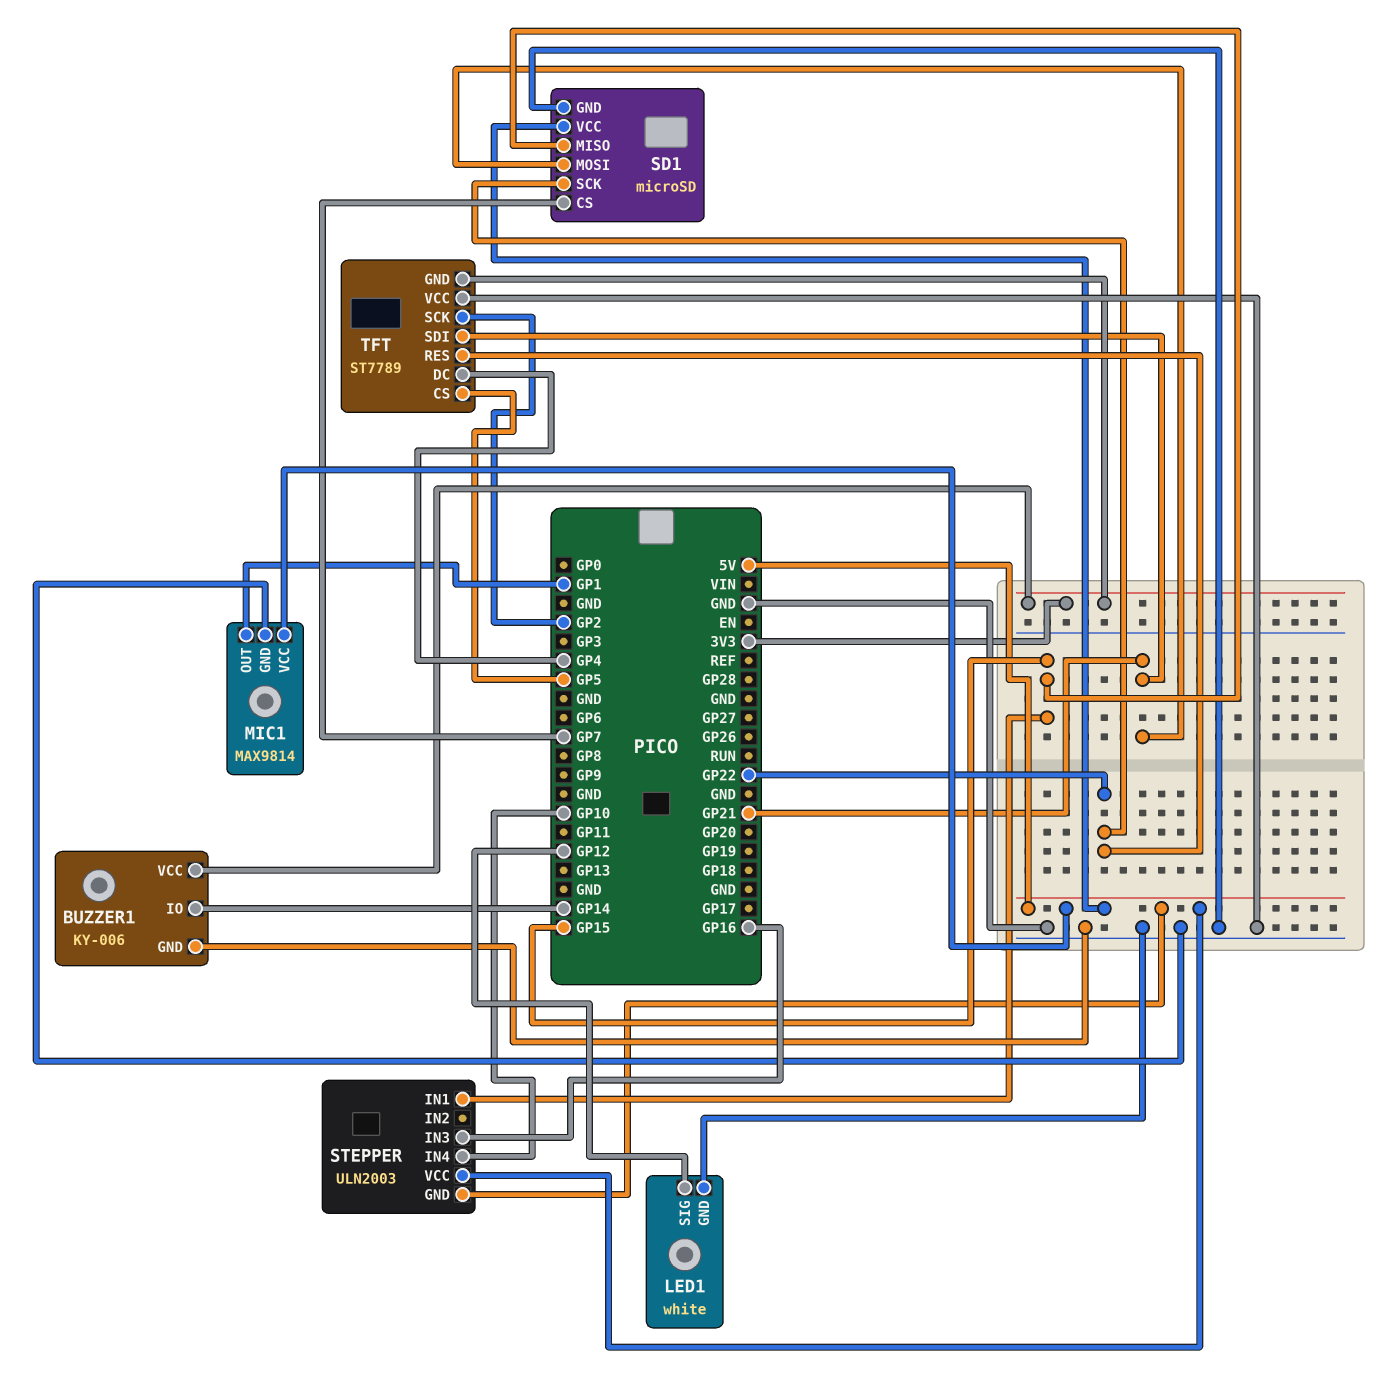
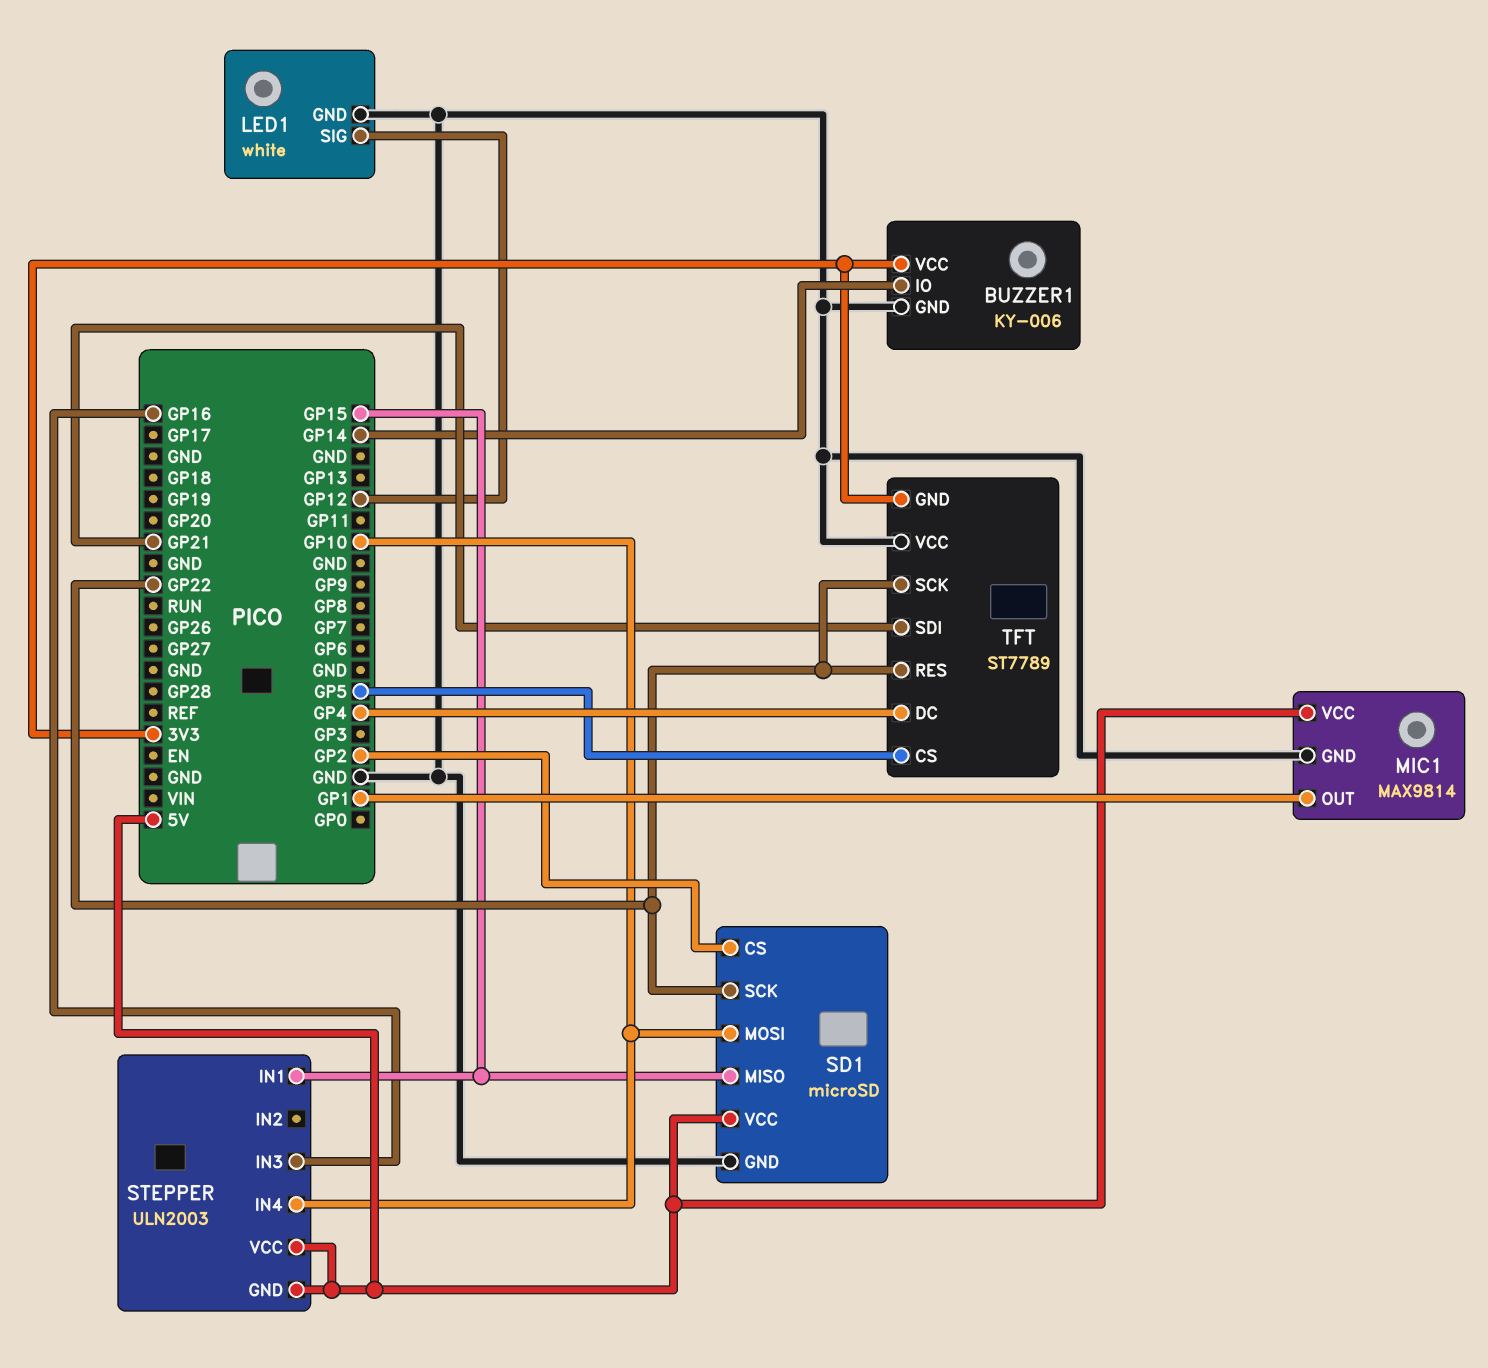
SD1 pin CS: GP7 -> GP2
SD1 pin MOSI: GP21 -> GP10
TFT pin SCK: GP2 -> GP22

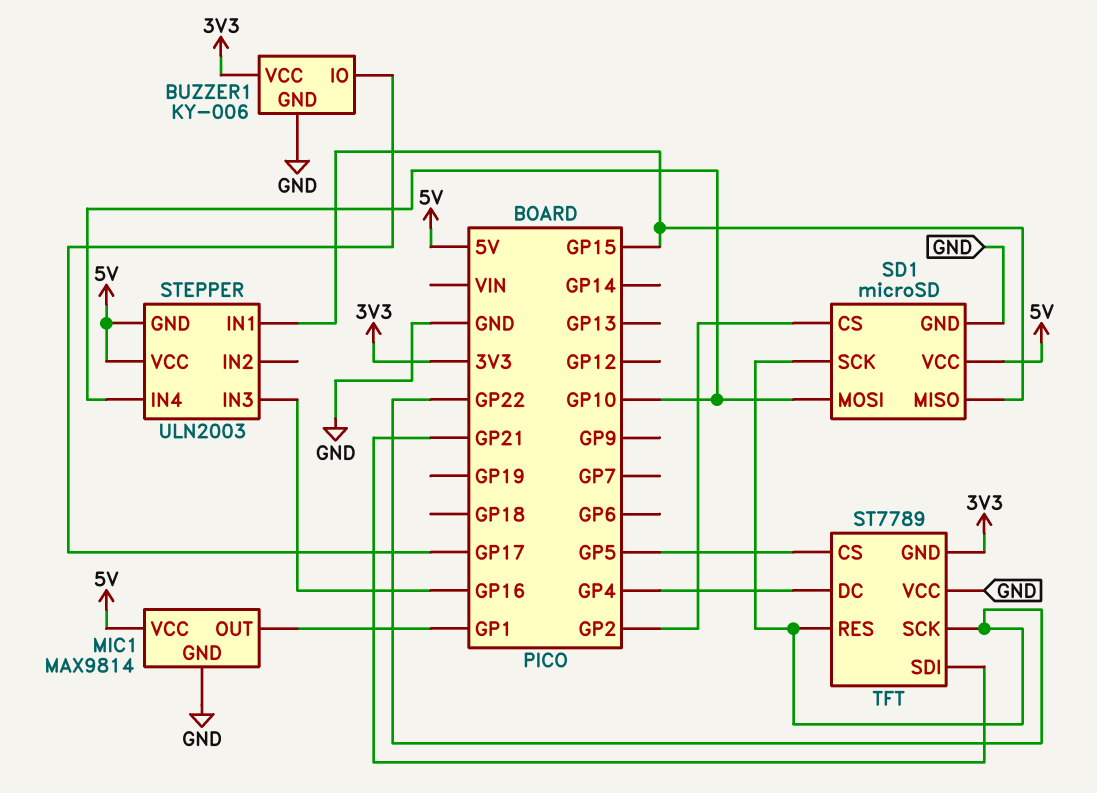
BUZZER1 pin IO: GP14 -> GP17
LED1: white -> none
LED1 pin GND: GND -> none
LED1 pin SIG: GP12 -> none

